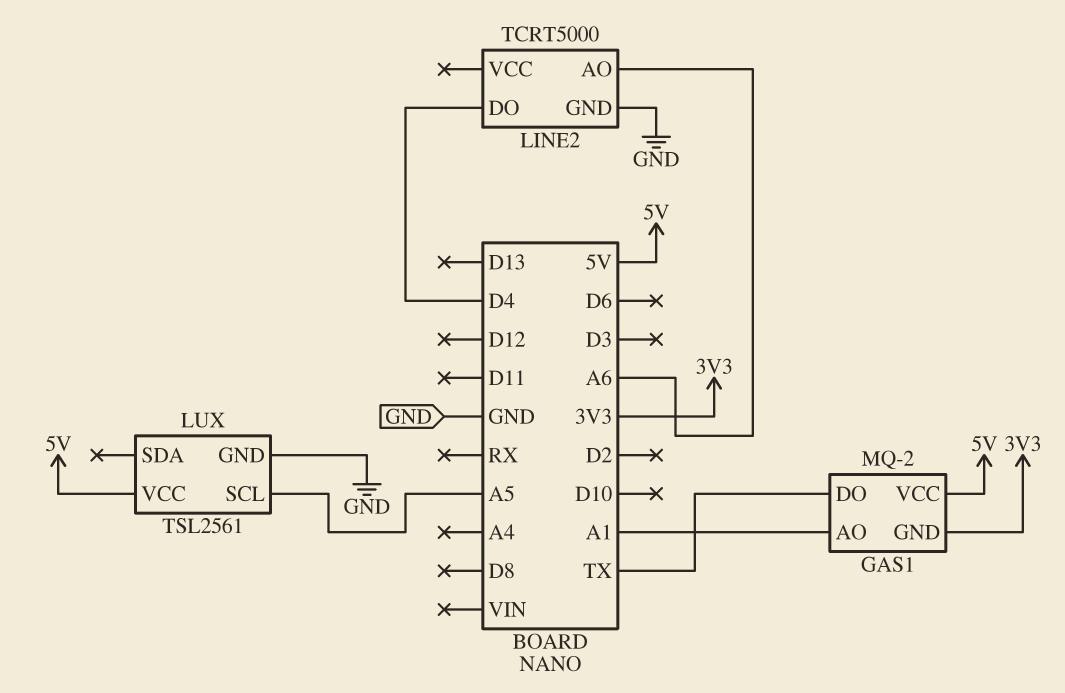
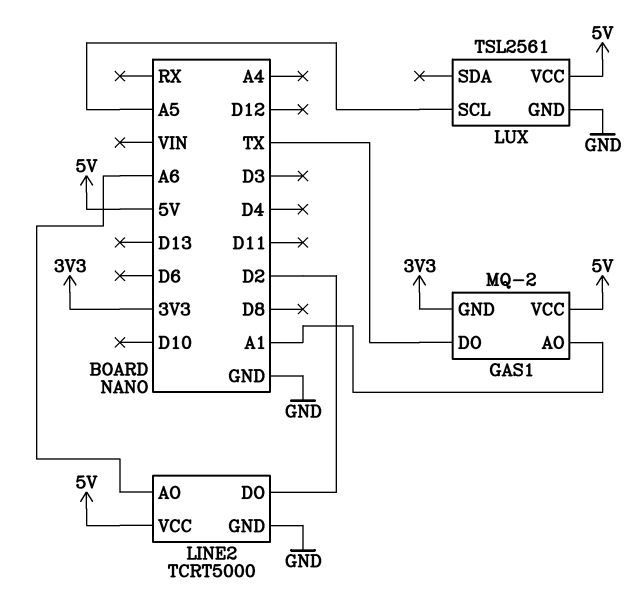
LINE2 pin DO: D4 -> D2
LINE2 pin VCC: none -> 5V

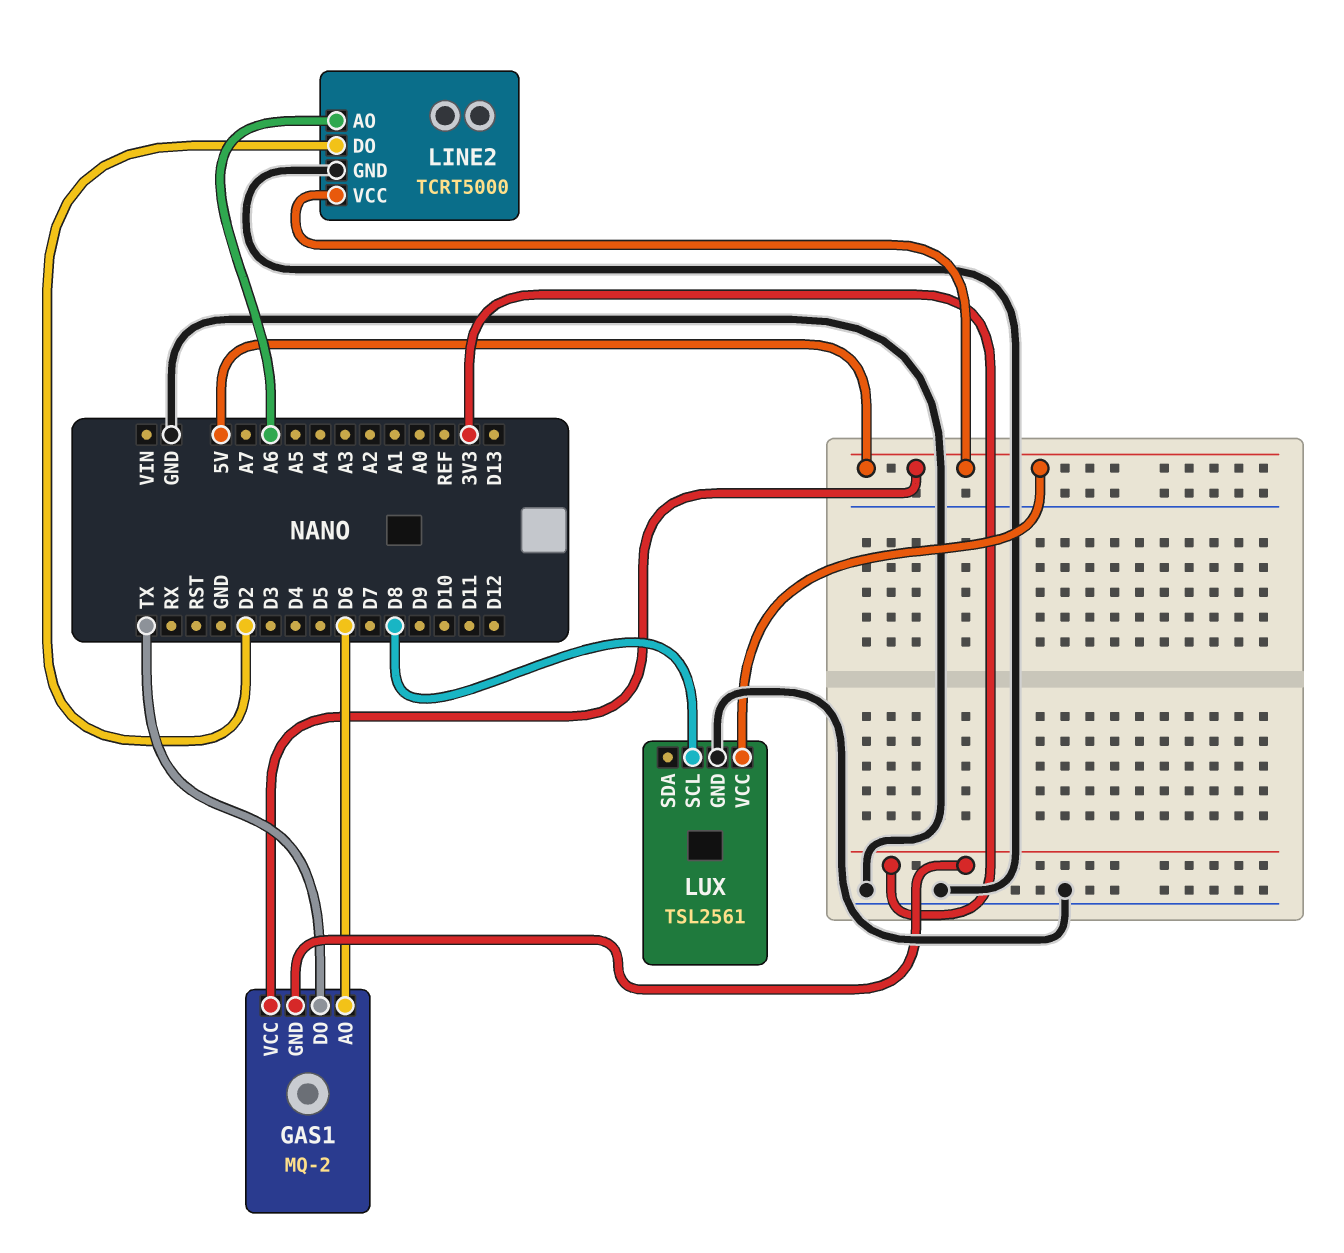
GAS1 pin AO: A1 -> D6
LUX pin SCL: A5 -> D8

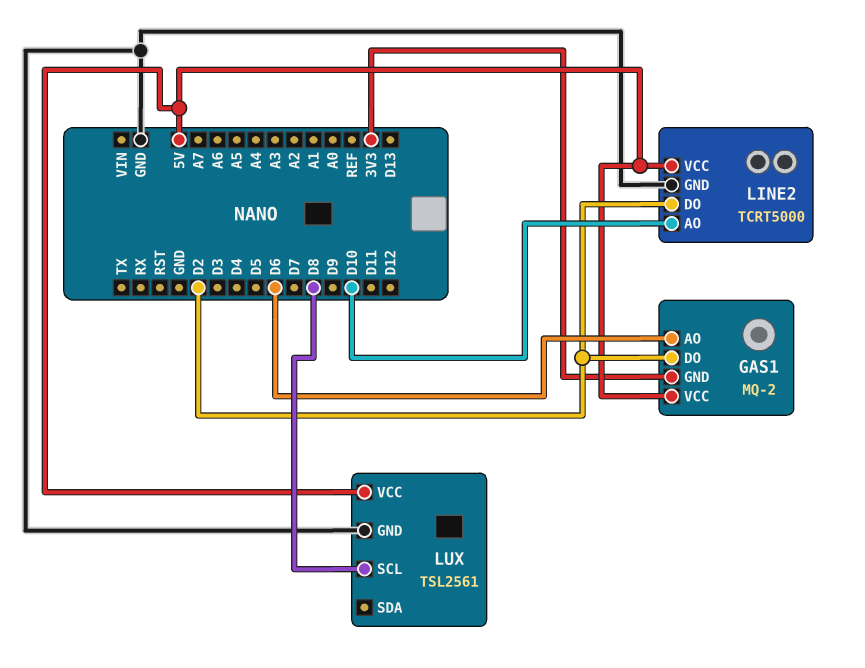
GAS1 pin DO: TX -> D2
LINE2 pin AO: A6 -> D10

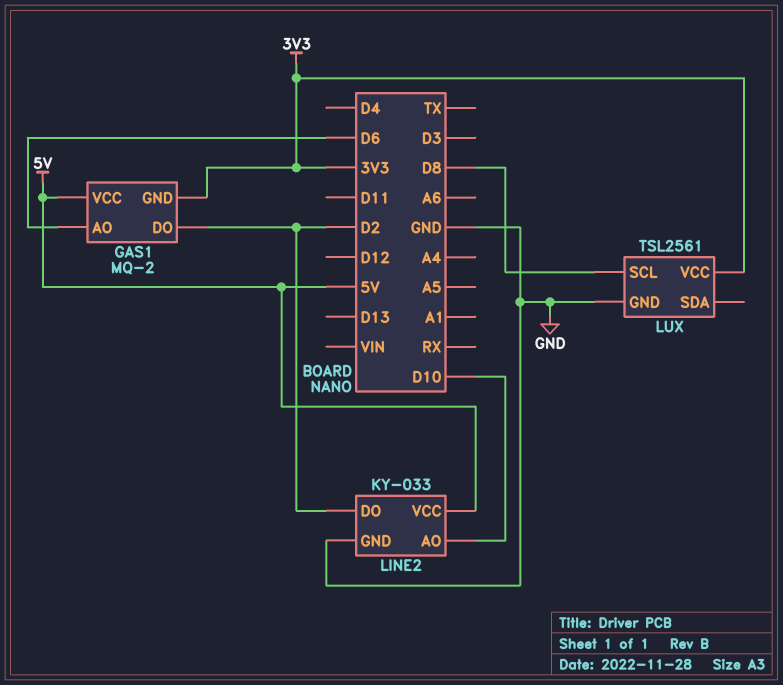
LINE2: TCRT5000 -> KY-033
LUX pin VCC: 5V -> 3V3

